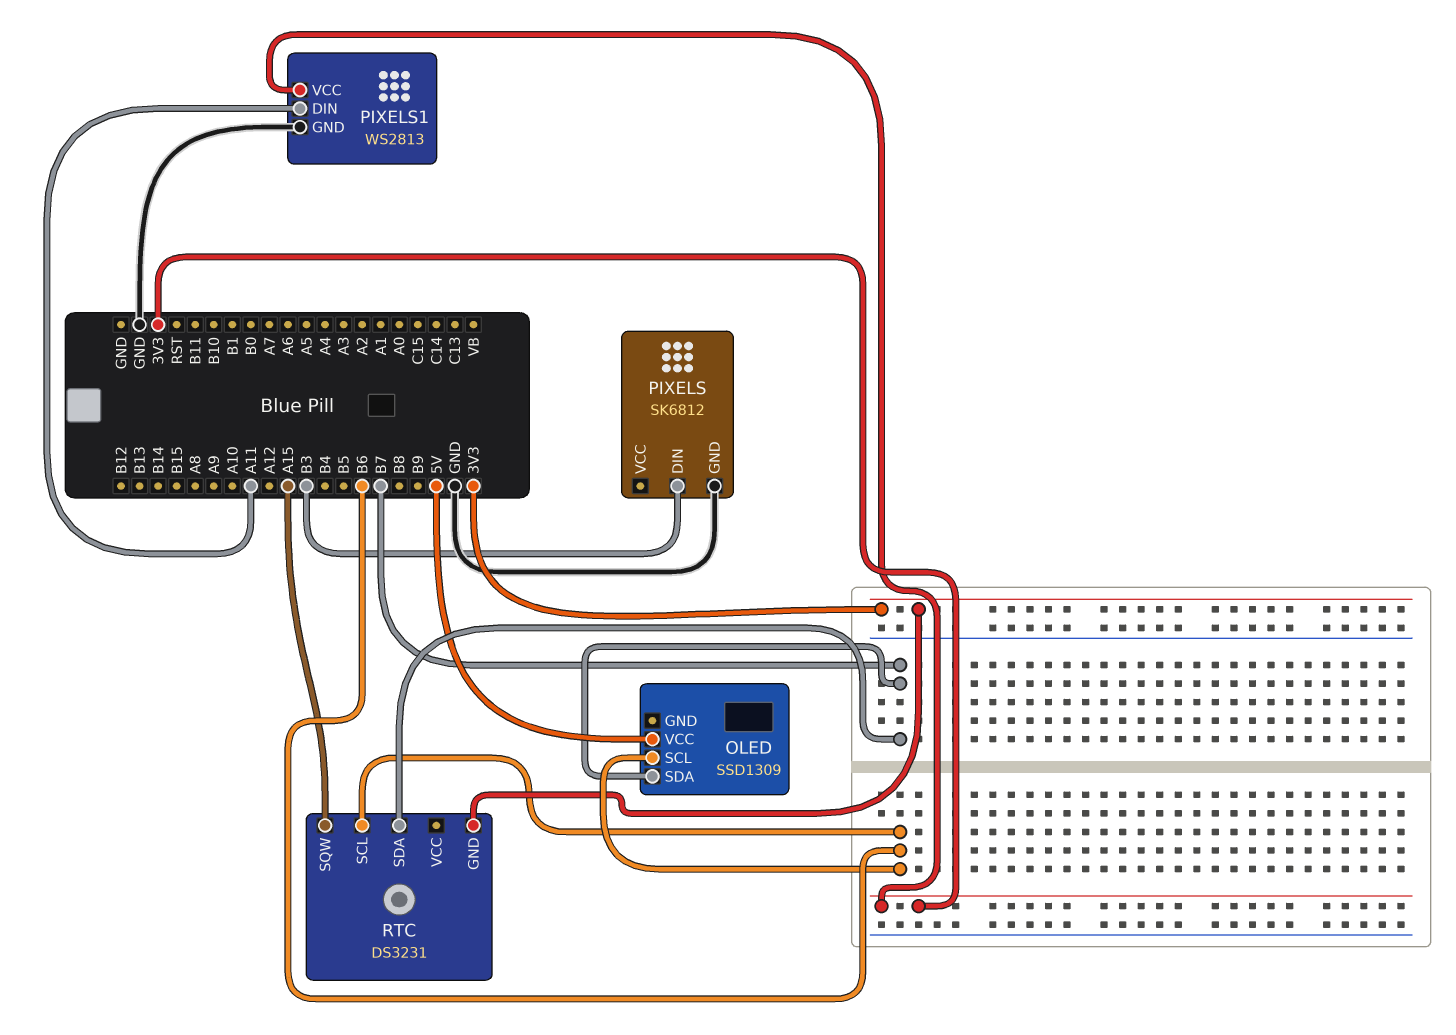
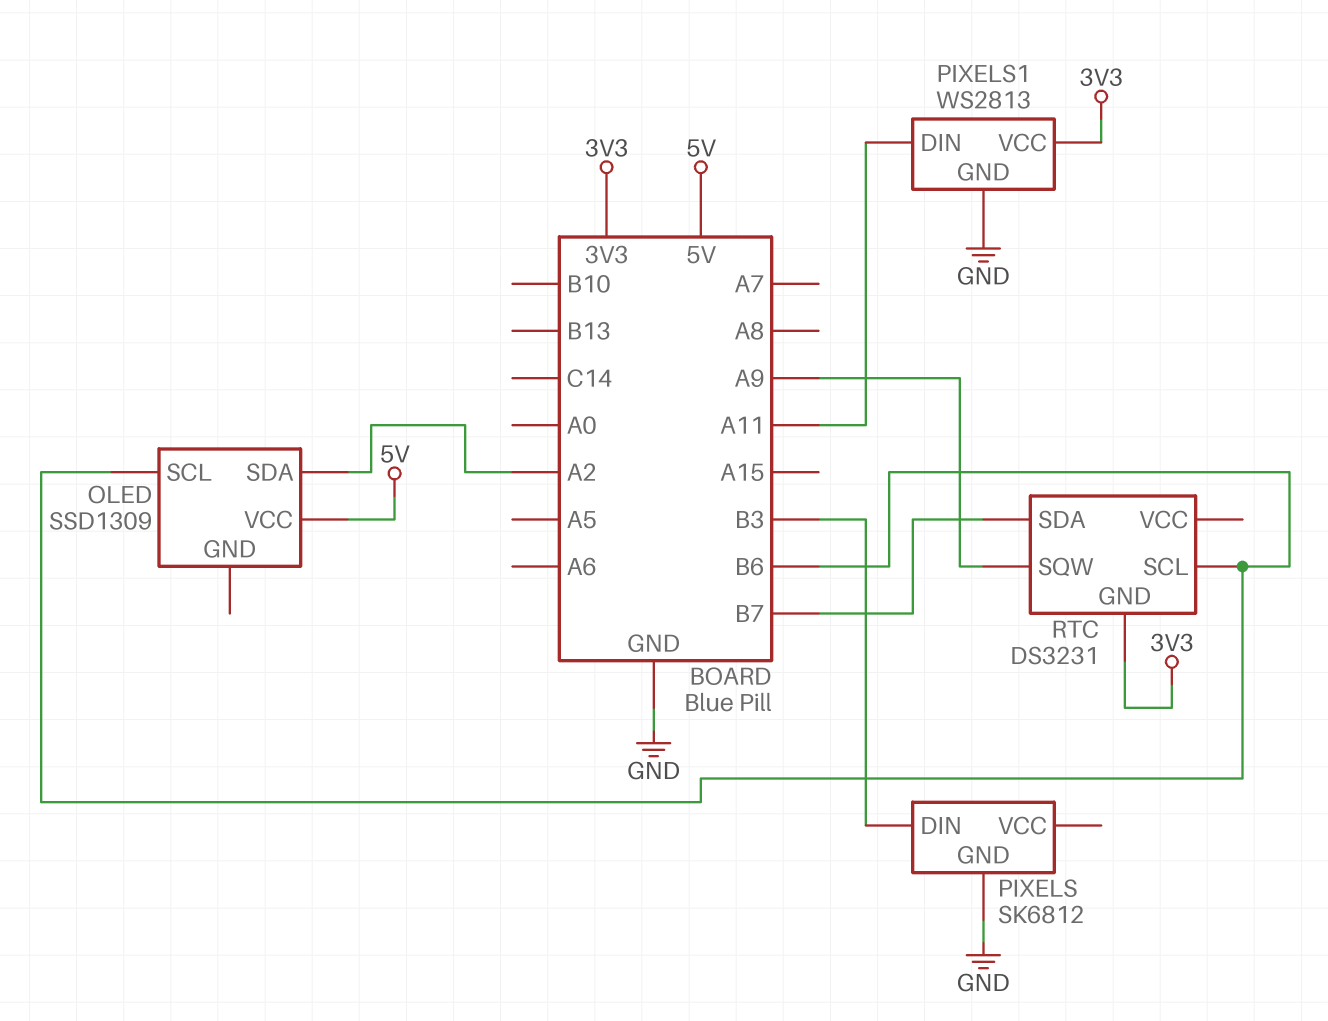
OLED pin SDA: B7 -> A2
RTC pin SQW: A15 -> A9

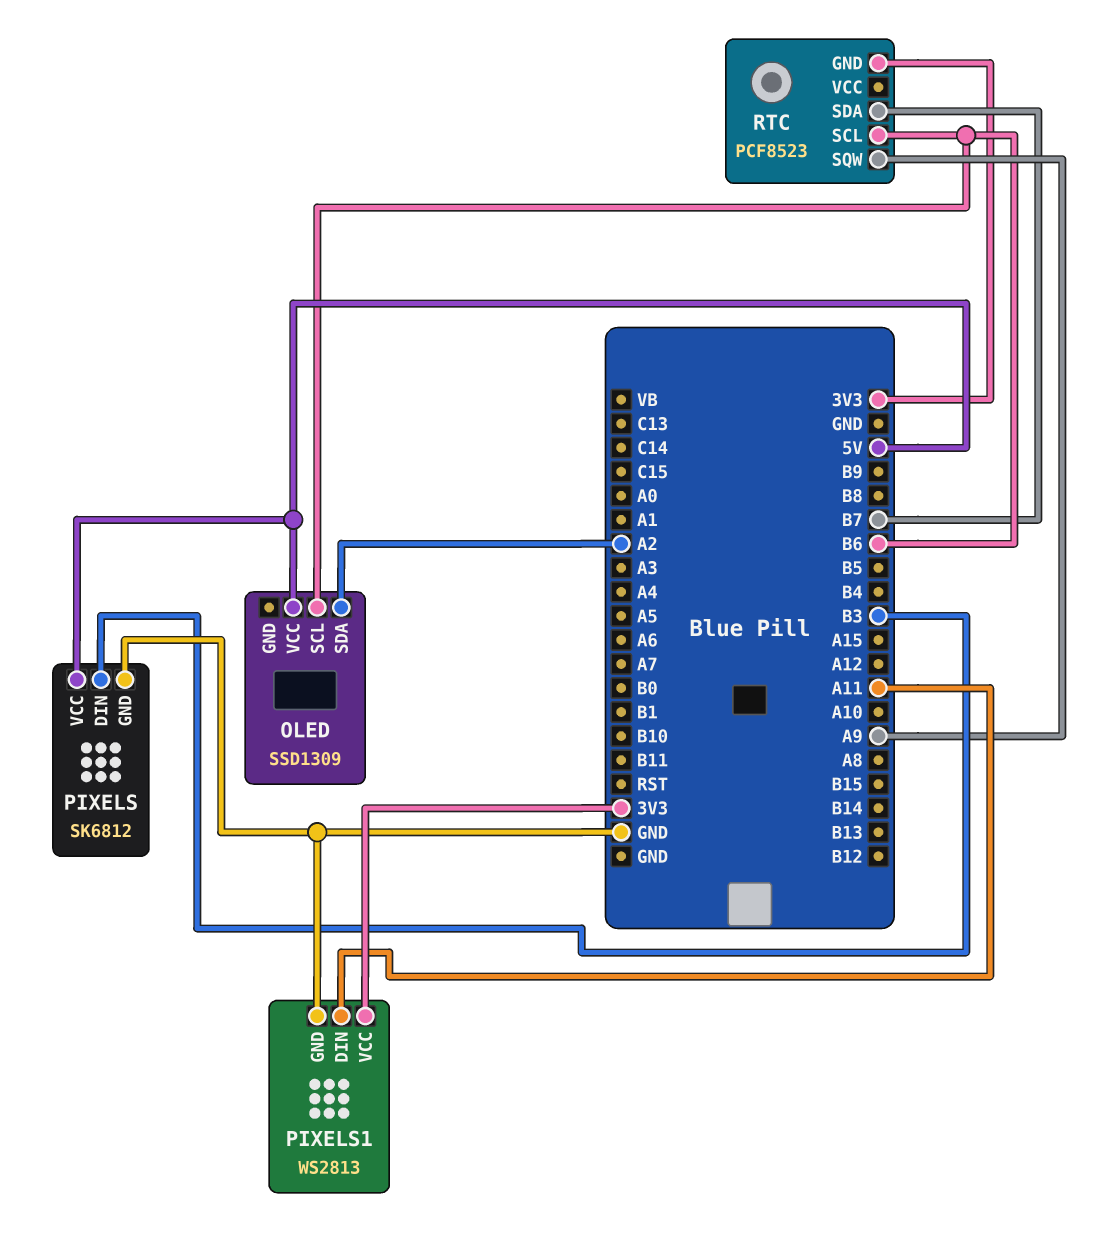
PIXELS pin VCC: none -> 5V
RTC: DS3231 -> PCF8523

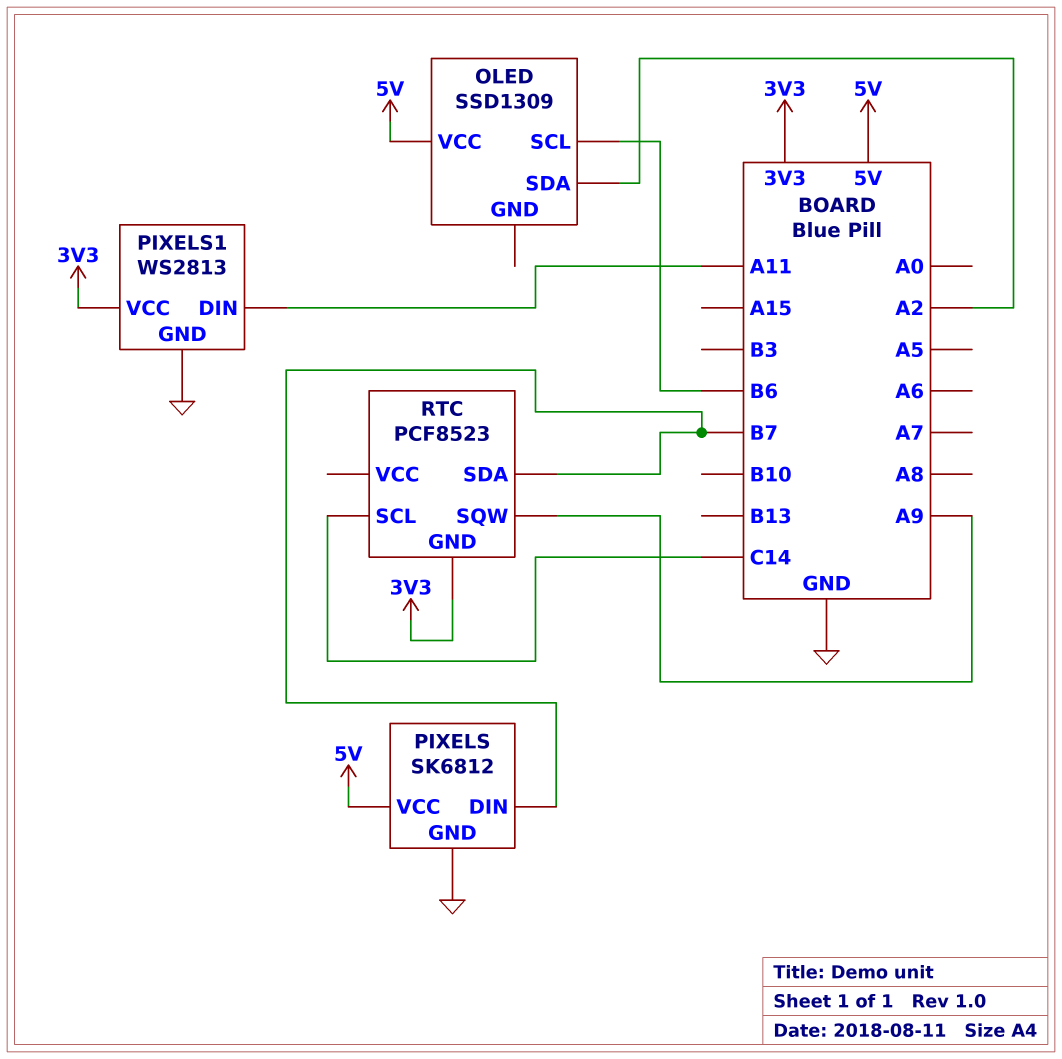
PIXELS pin DIN: B3 -> B7
RTC pin SCL: B6 -> C14

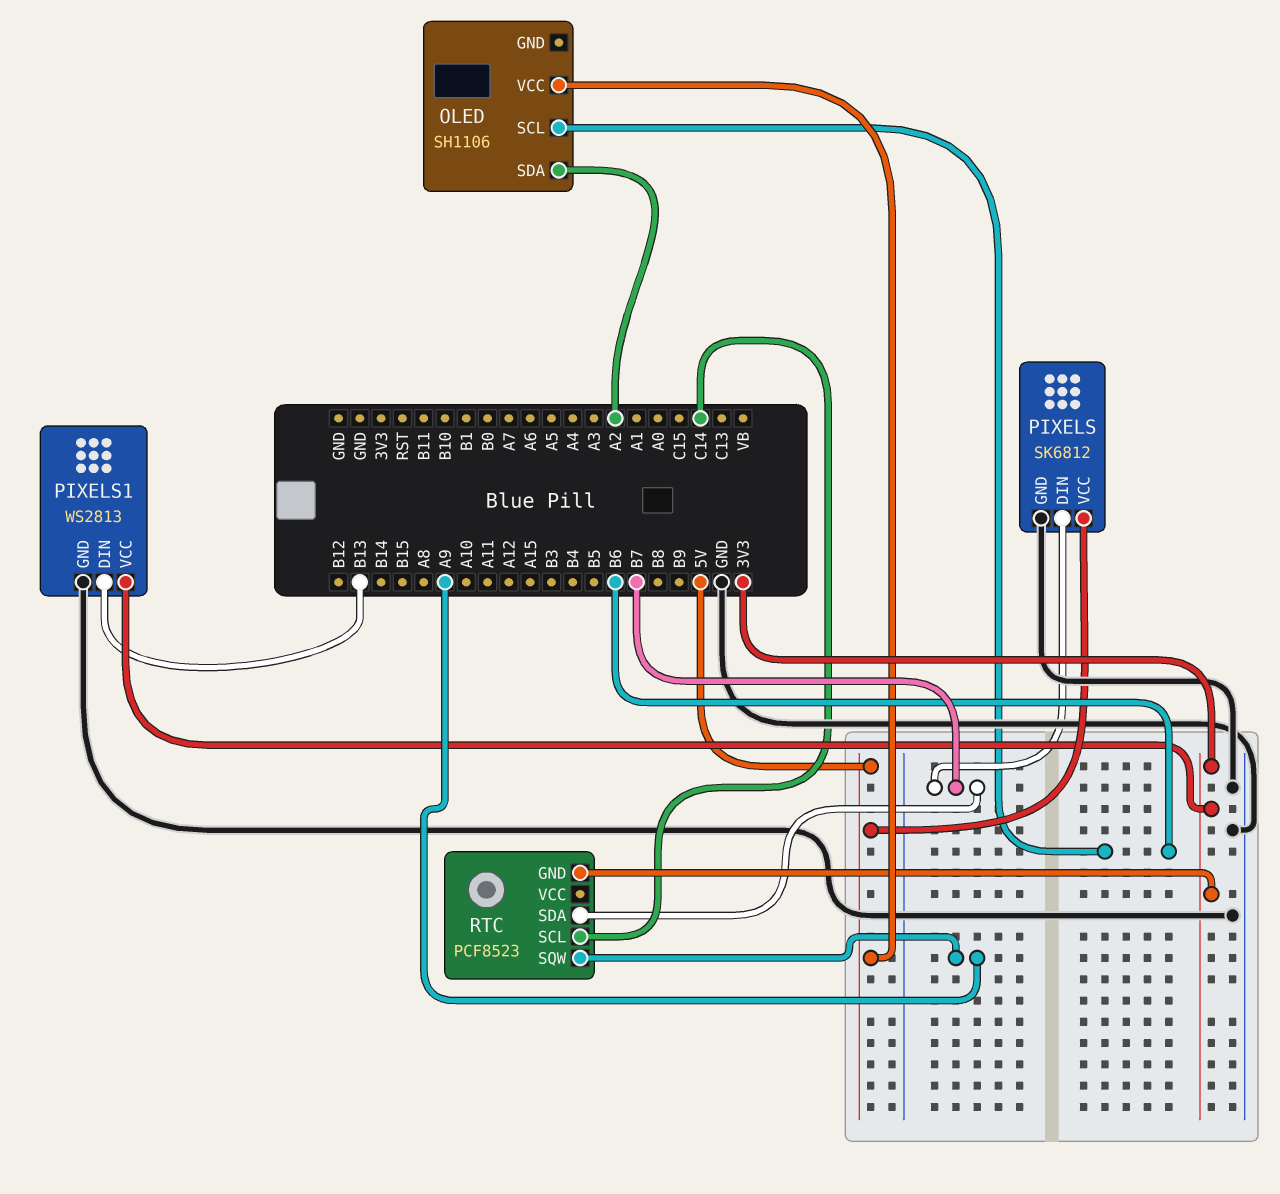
OLED: SSD1309 -> SH1106
PIXELS1 pin DIN: A11 -> B13

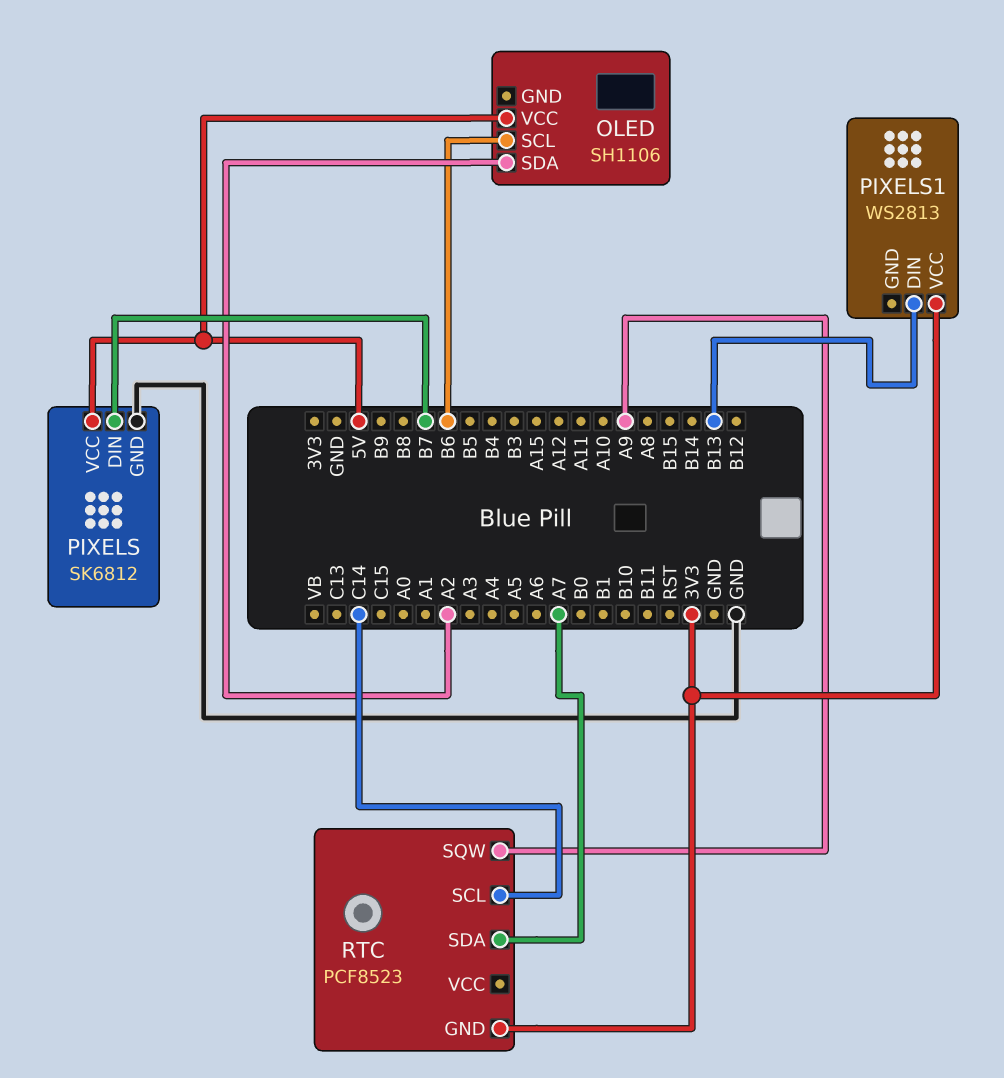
PIXELS1 pin GND: GND -> none
RTC pin SDA: B7 -> A7

